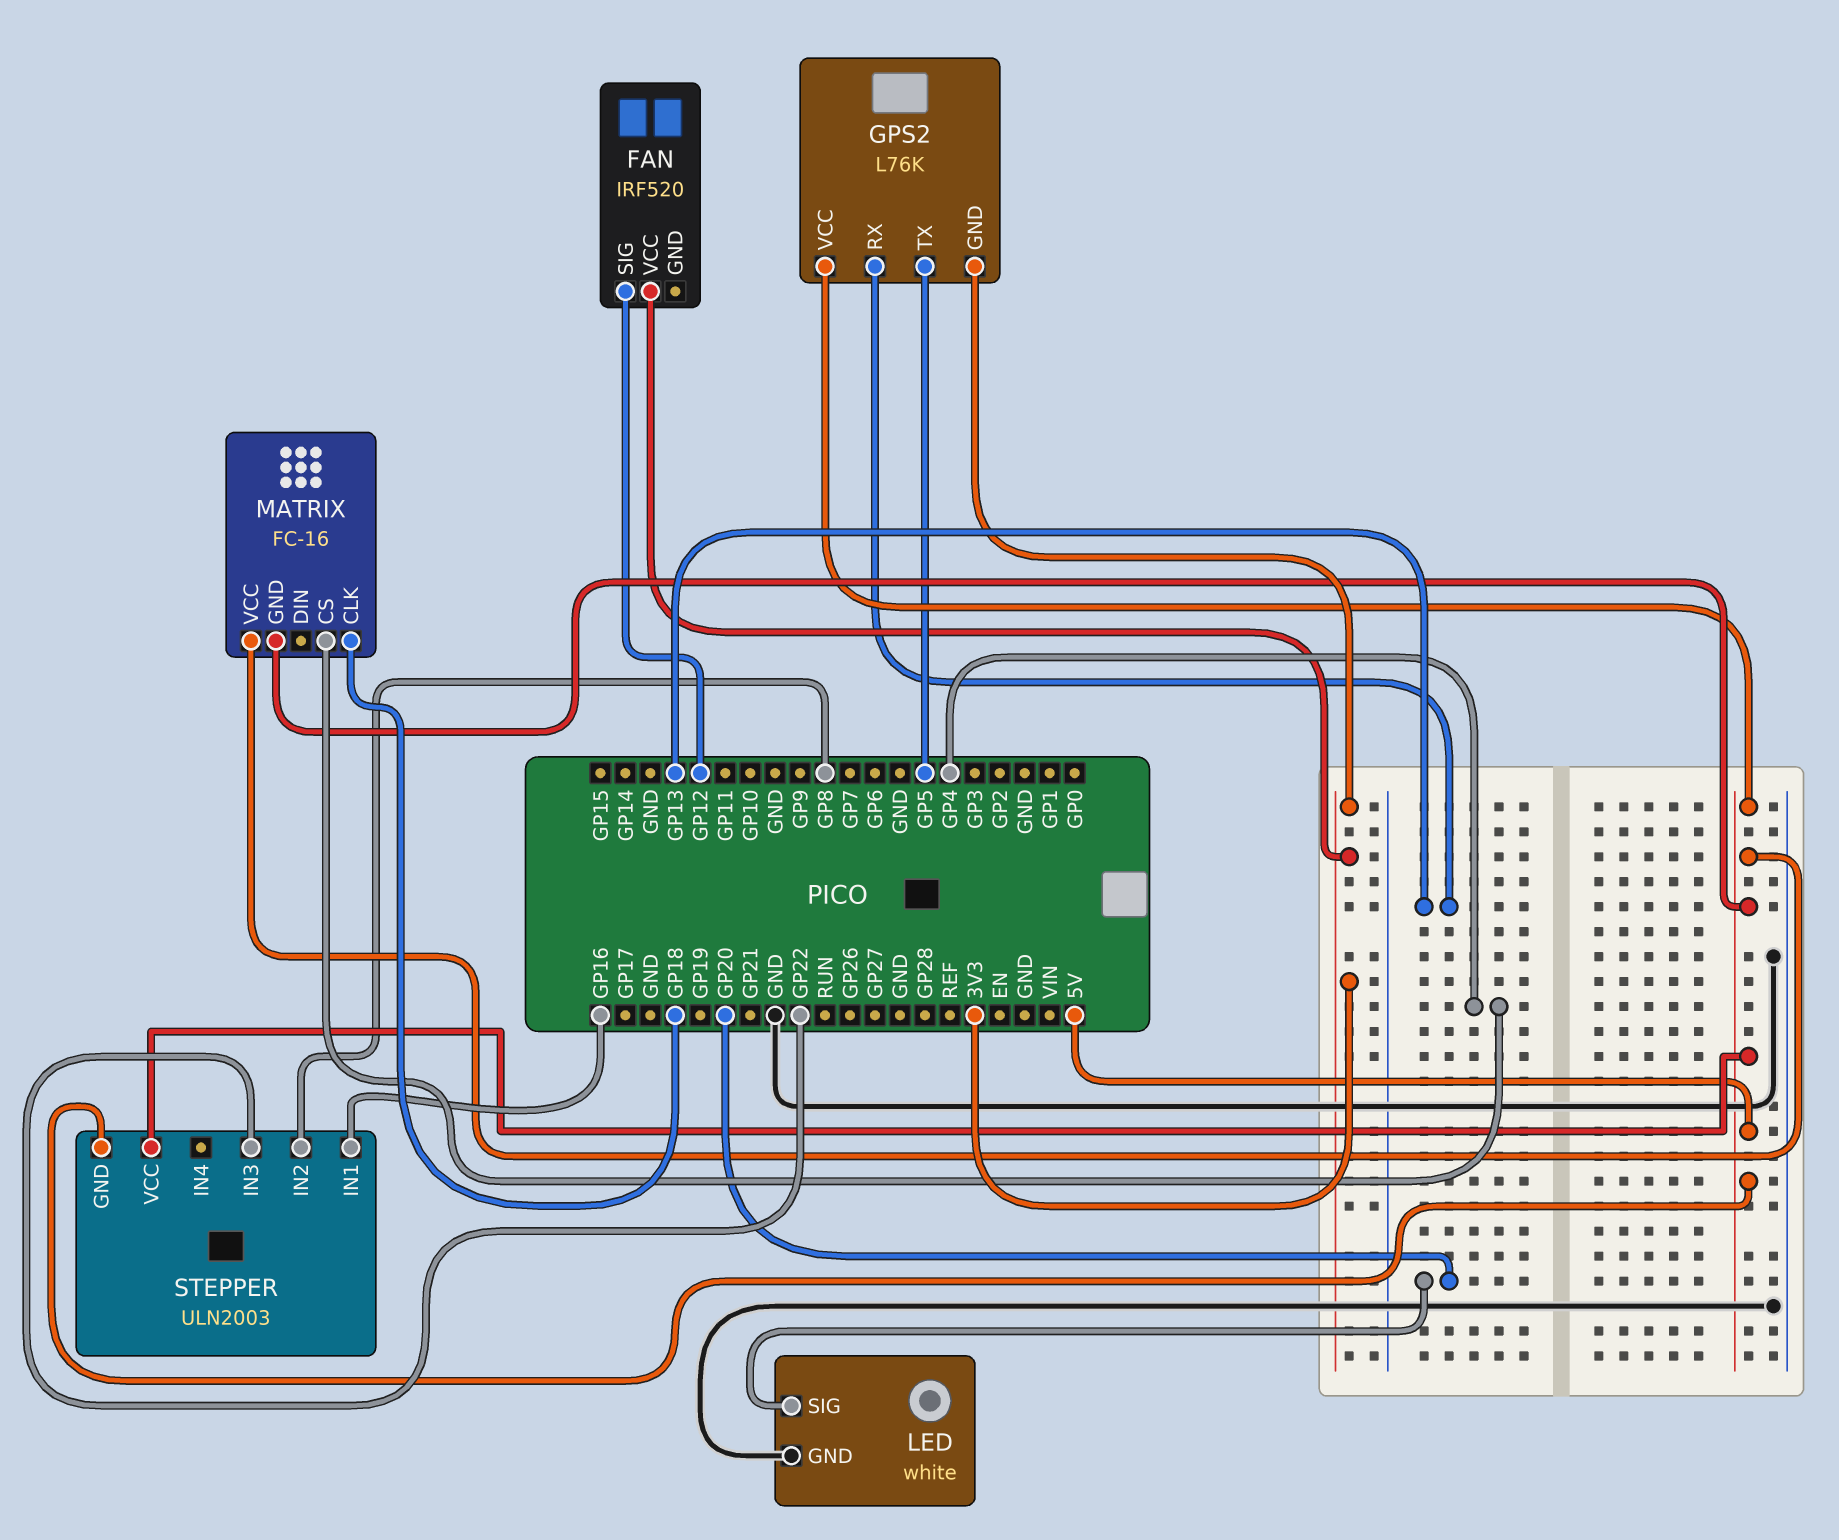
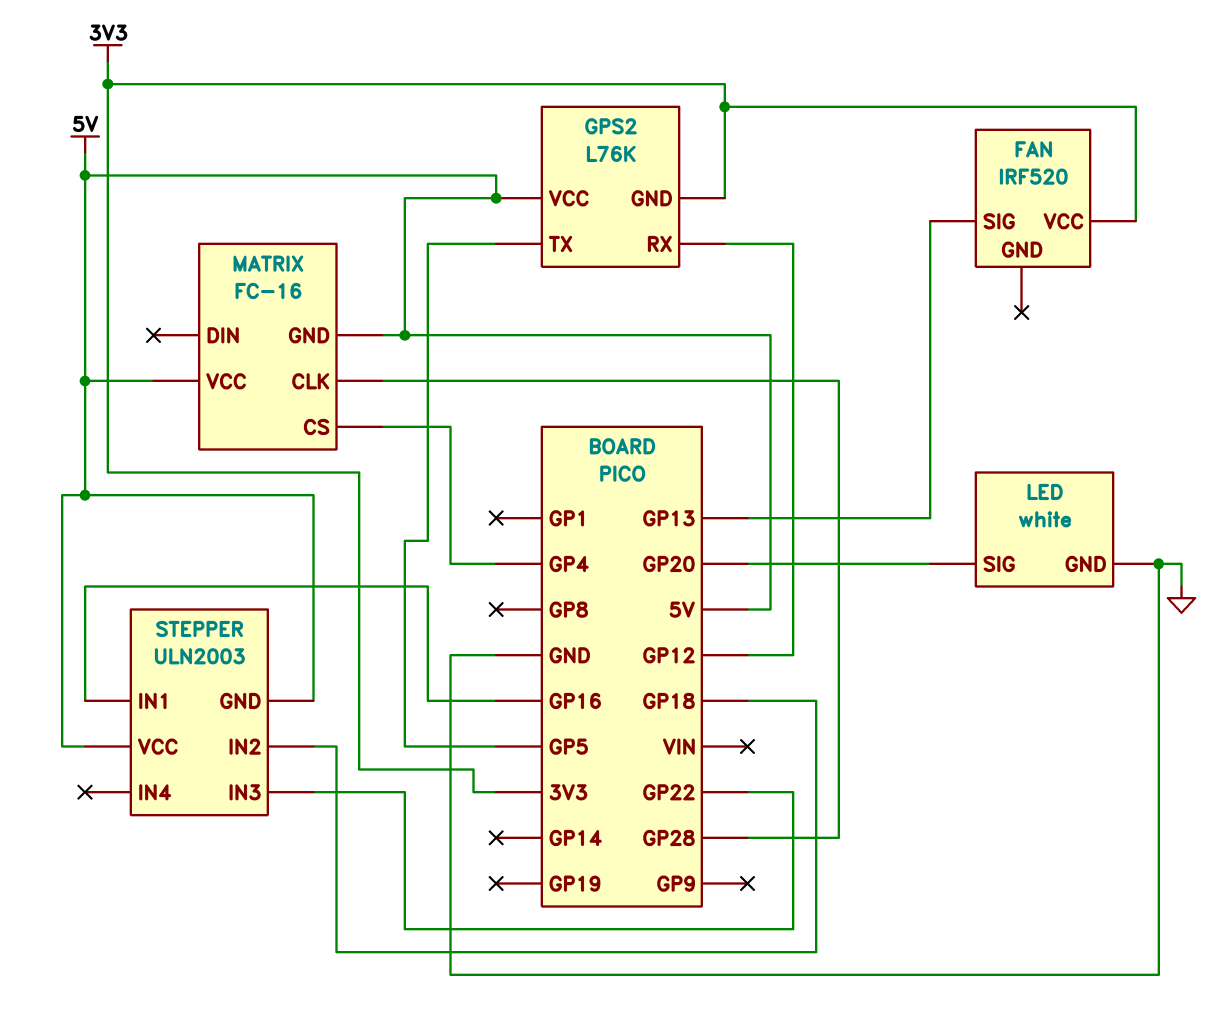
FAN pin SIG: GP12 -> GP13
GPS2 pin RX: GP13 -> GP12
MATRIX pin CLK: GP18 -> GP28
STEPPER pin IN2: GP8 -> GP18

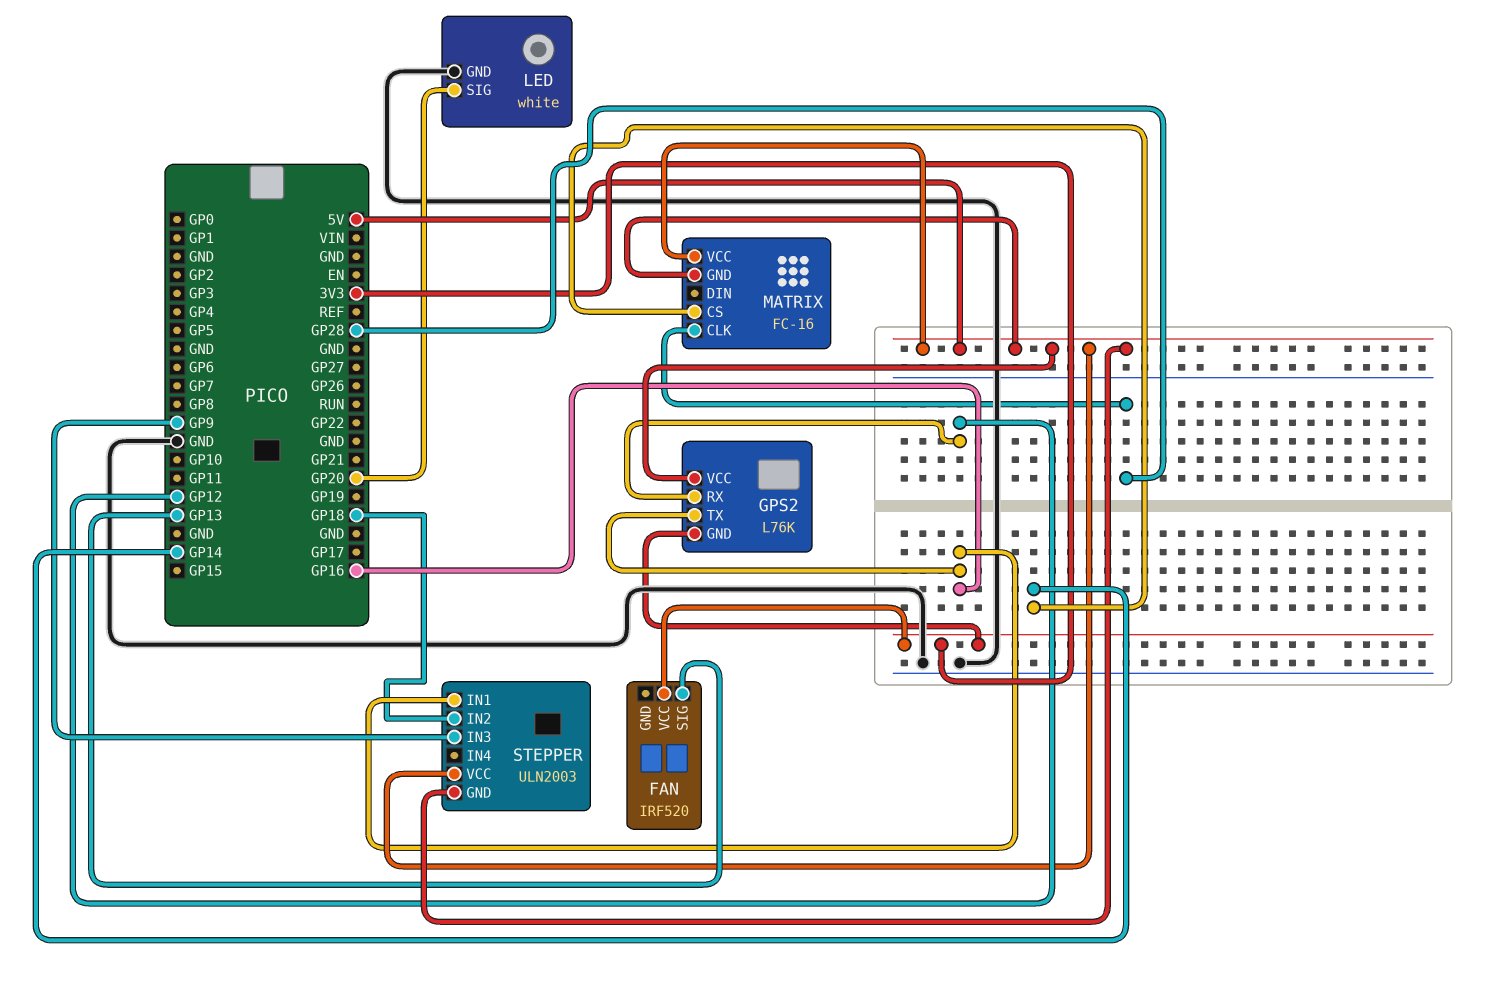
GPS2 pin TX: GP5 -> GP16
MATRIX pin CS: GP4 -> GP14
STEPPER pin IN3: GP22 -> GP9

